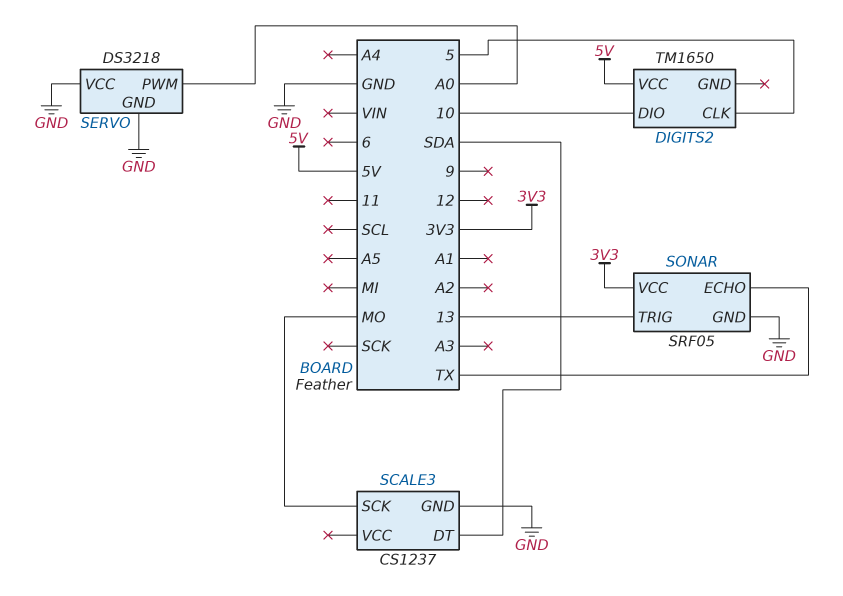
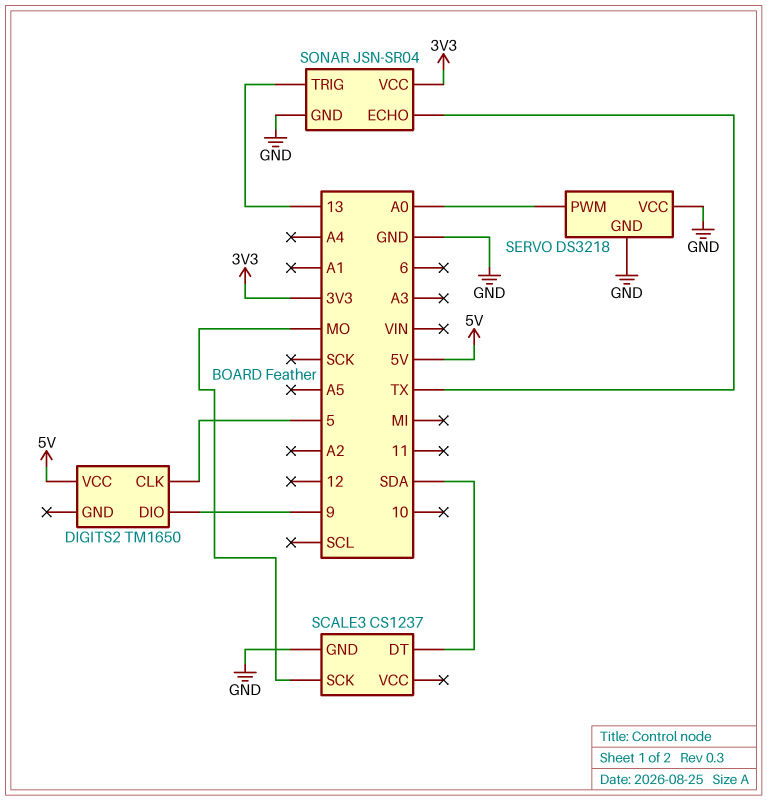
DIGITS2 pin DIO: 10 -> 9
SONAR: SRF05 -> JSN-SR04

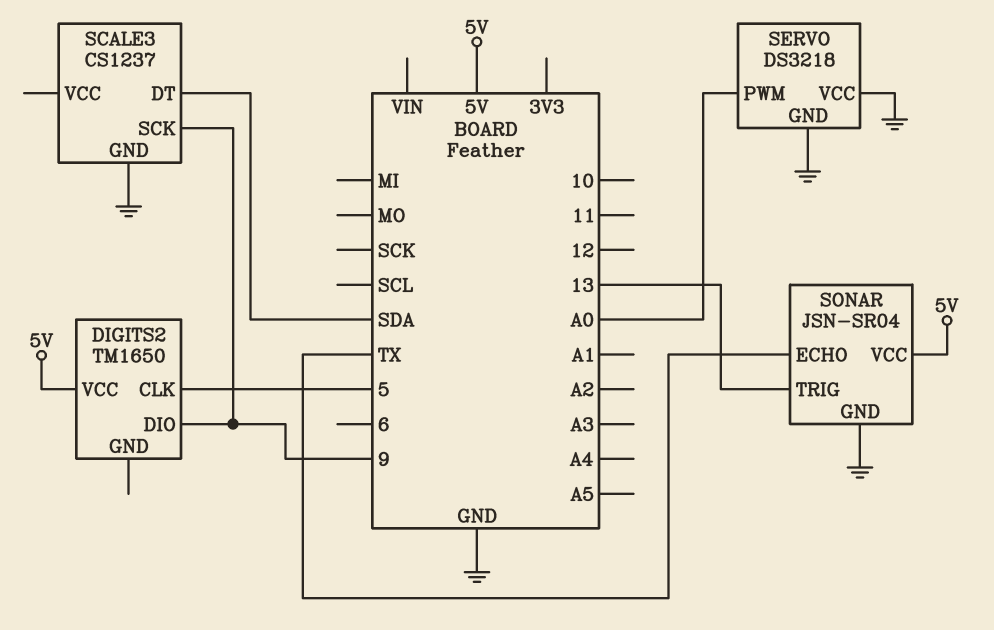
SCALE3 pin SCK: MO -> 9
SONAR pin VCC: 3V3 -> 5V

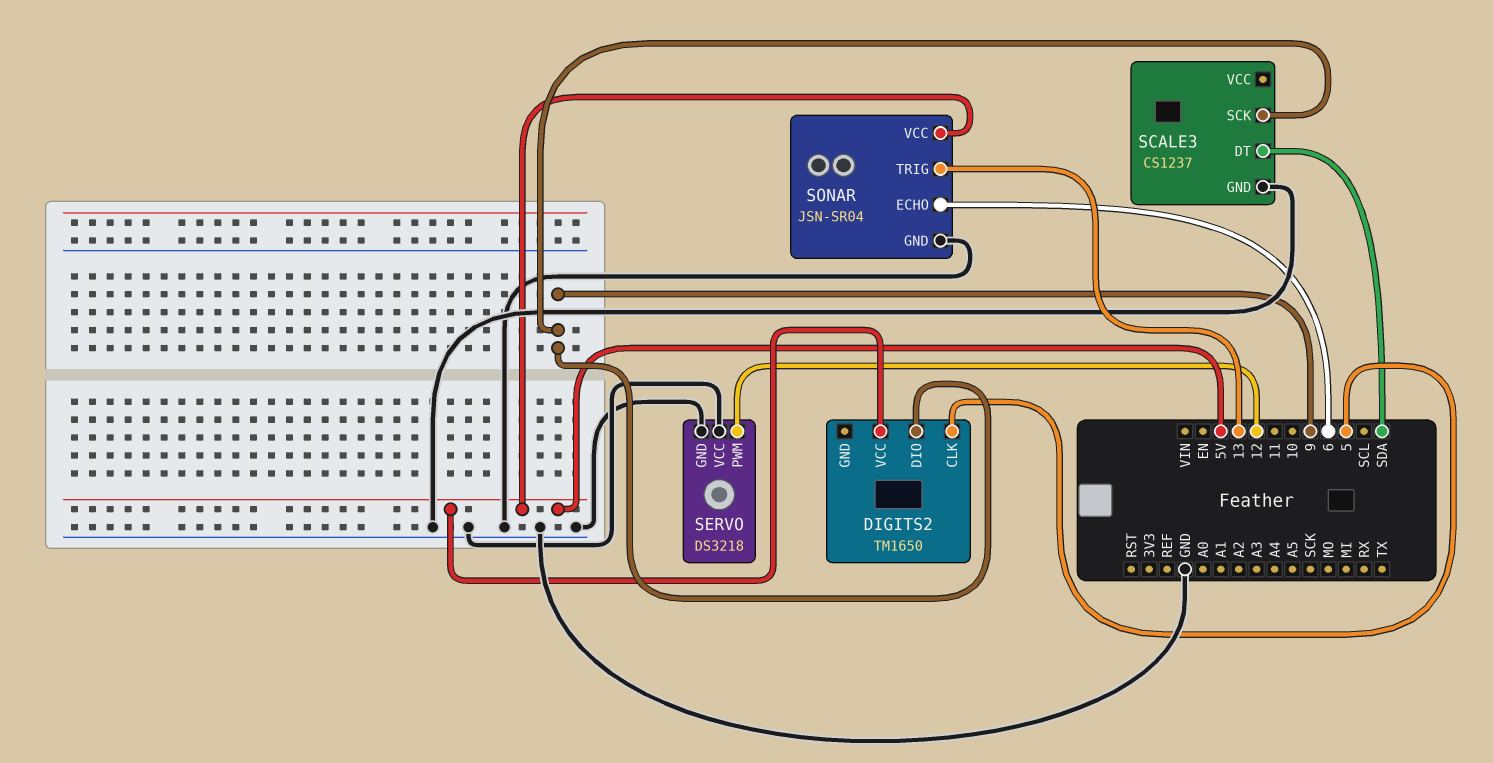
SERVO pin PWM: A0 -> 12
SONAR pin ECHO: TX -> 6

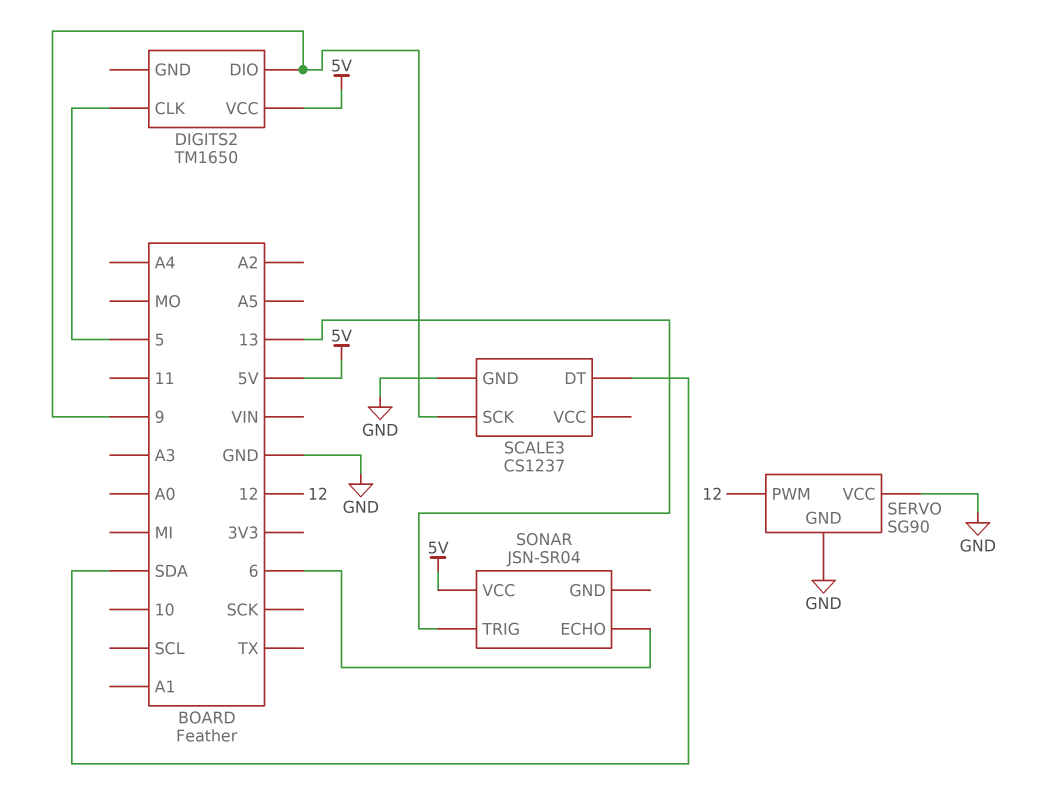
SERVO: DS3218 -> SG90
SONAR pin GND: GND -> none

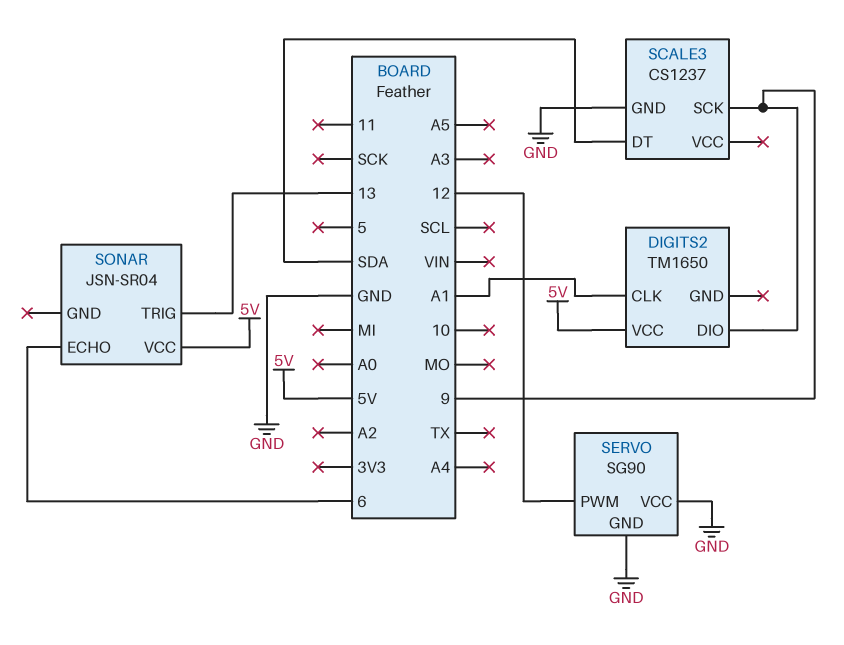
DIGITS2 pin CLK: 5 -> A1

